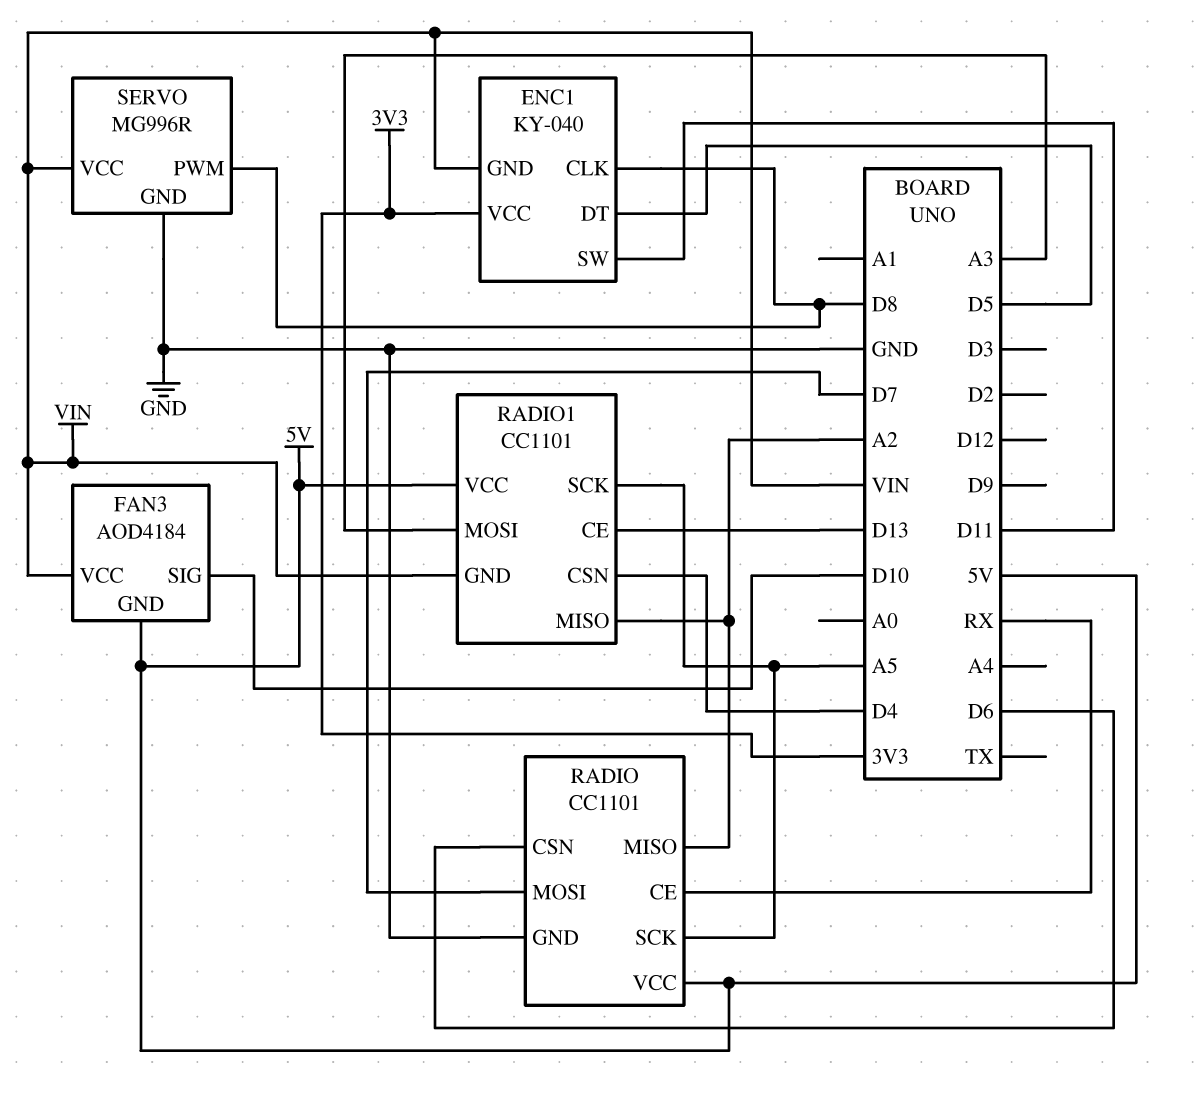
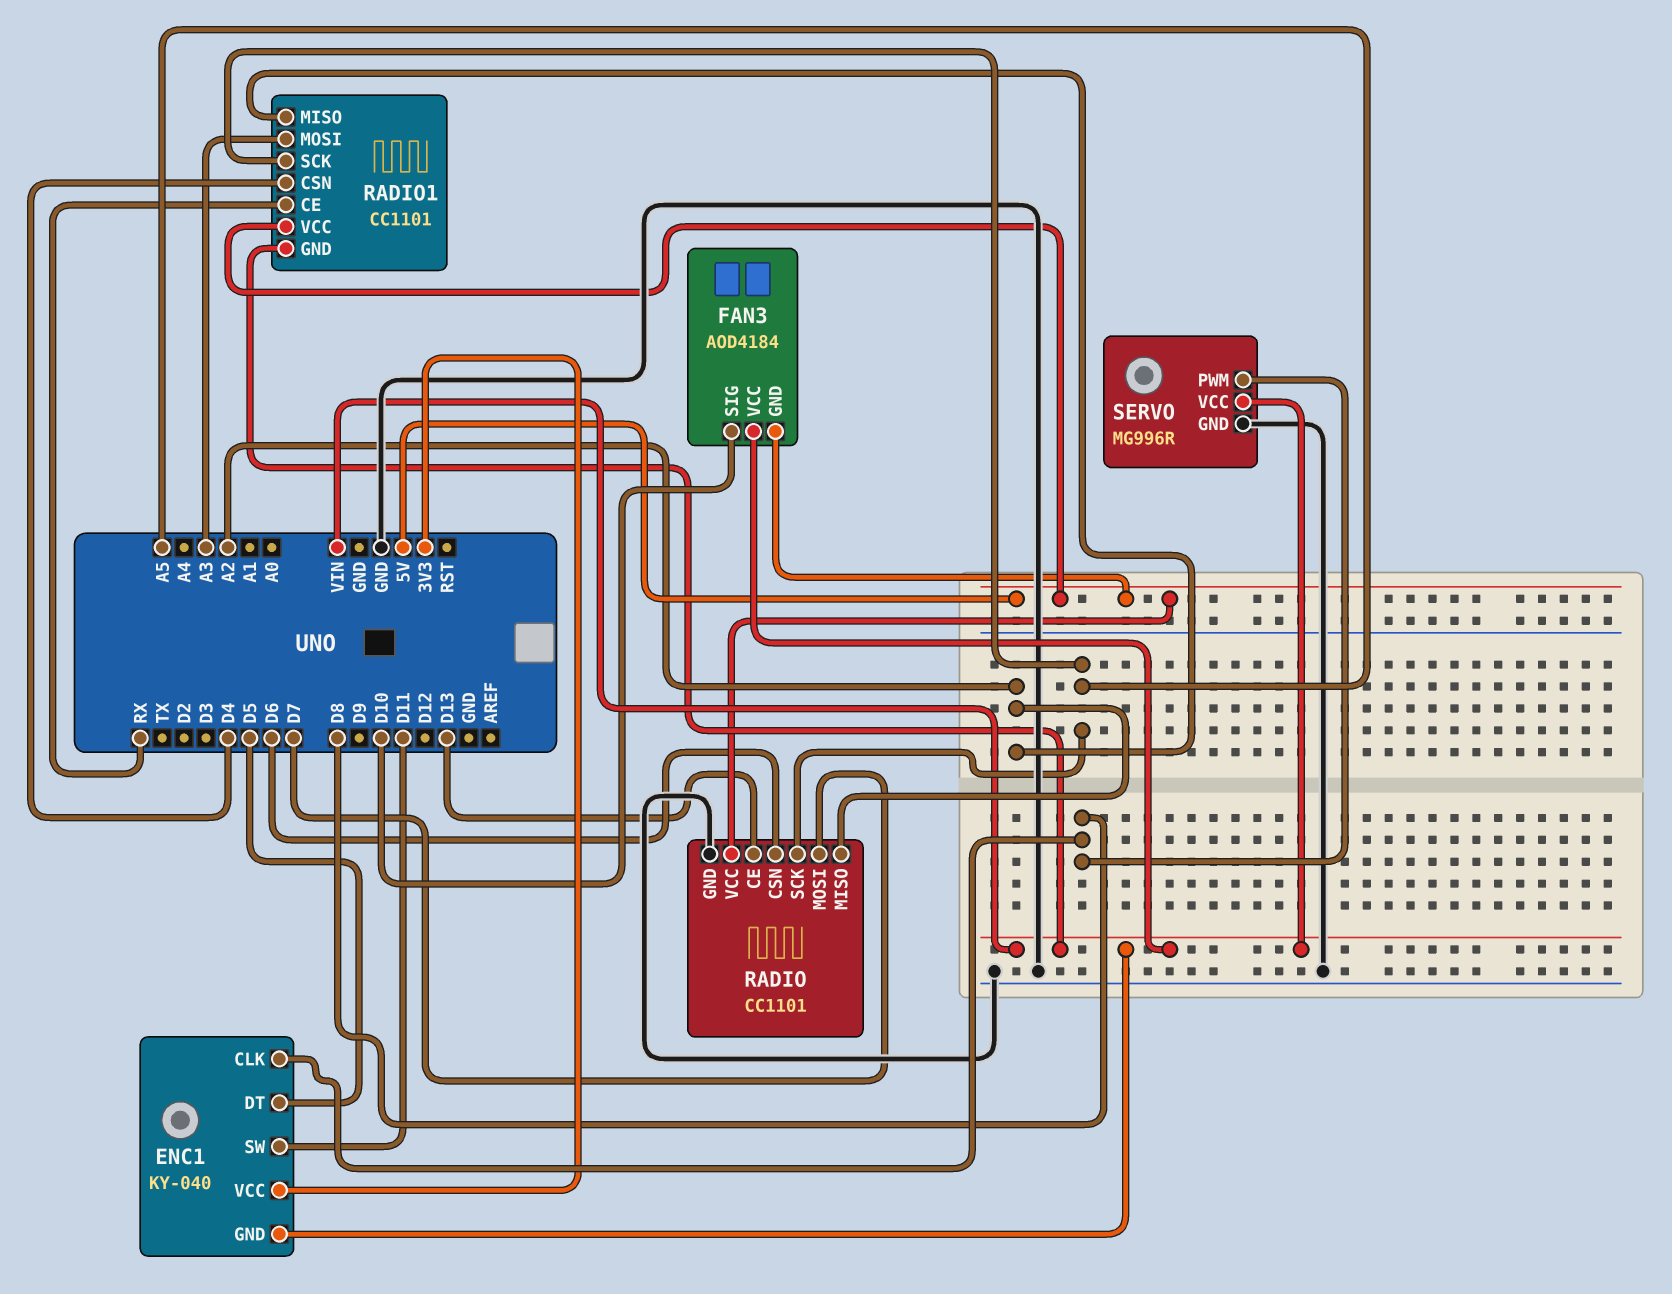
RADIO pin CE: RX -> D13
RADIO1 pin CE: D13 -> RX

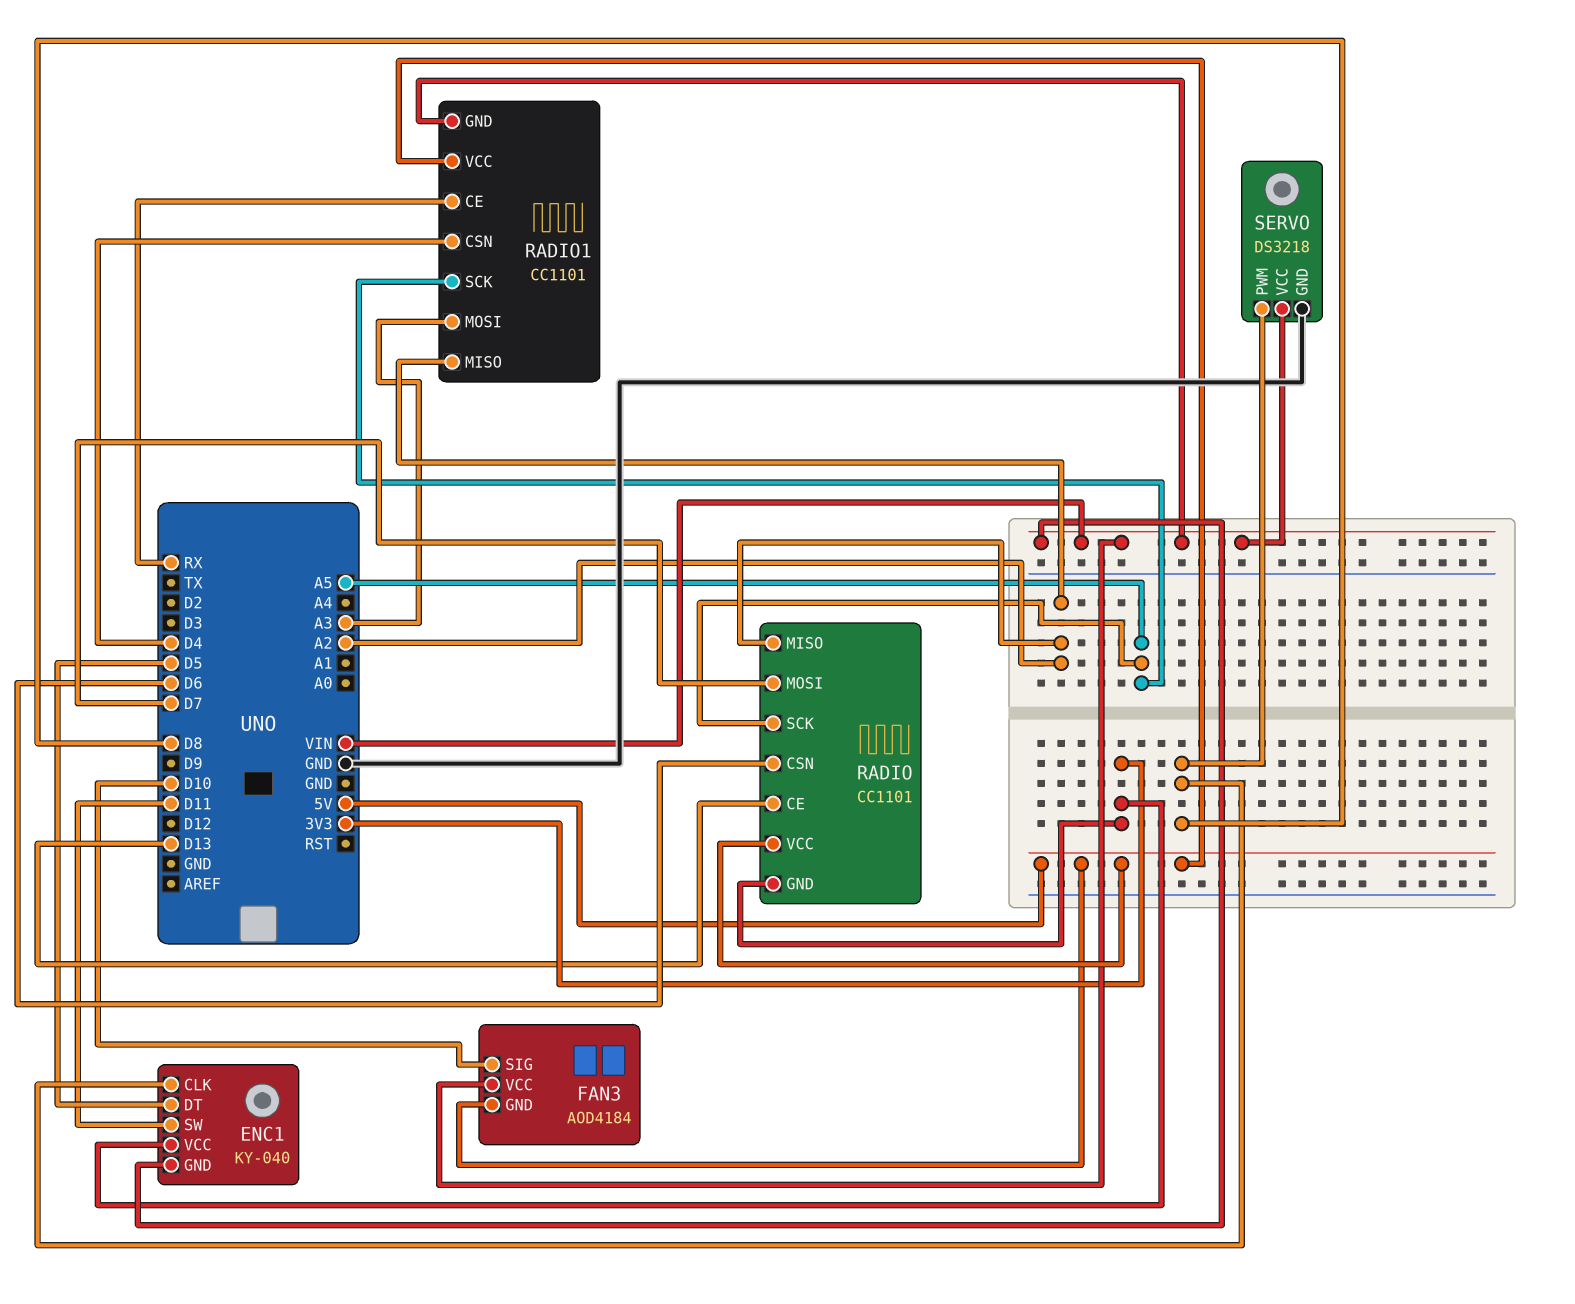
RADIO pin GND: GND -> 3V3
SERVO: MG996R -> DS3218

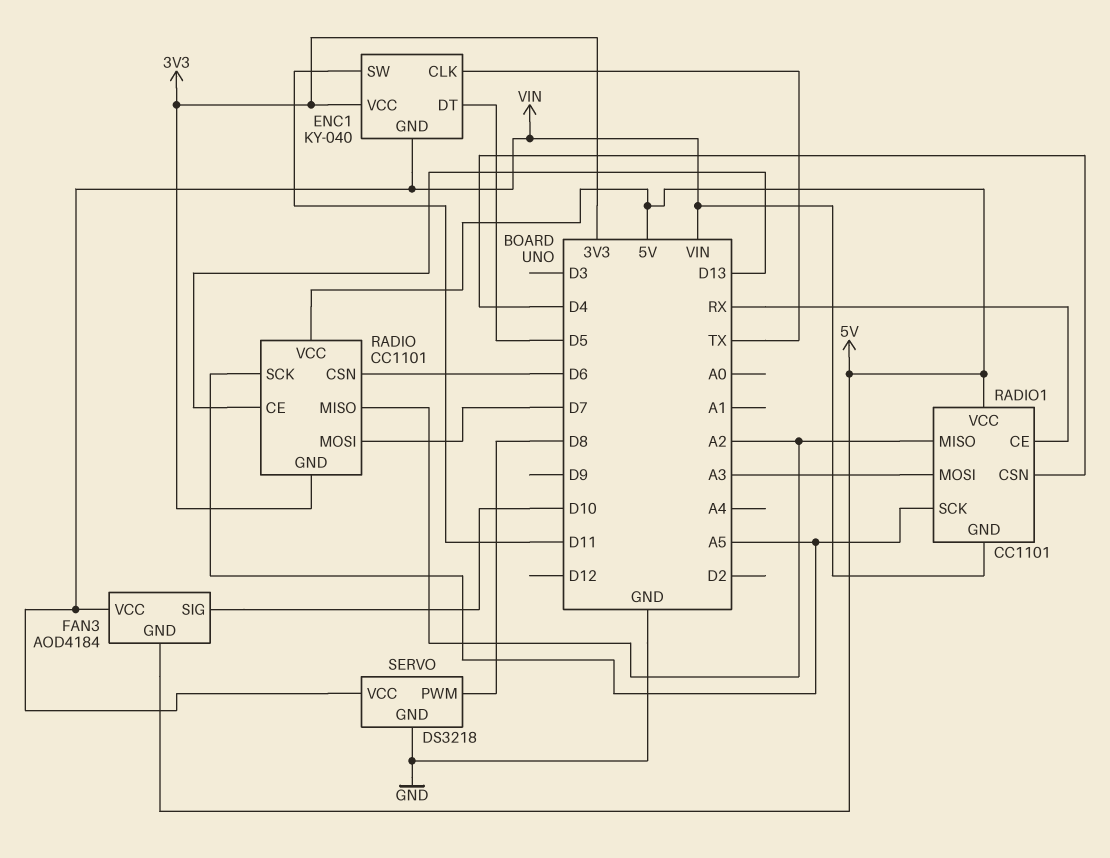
ENC1 pin CLK: D8 -> TX

